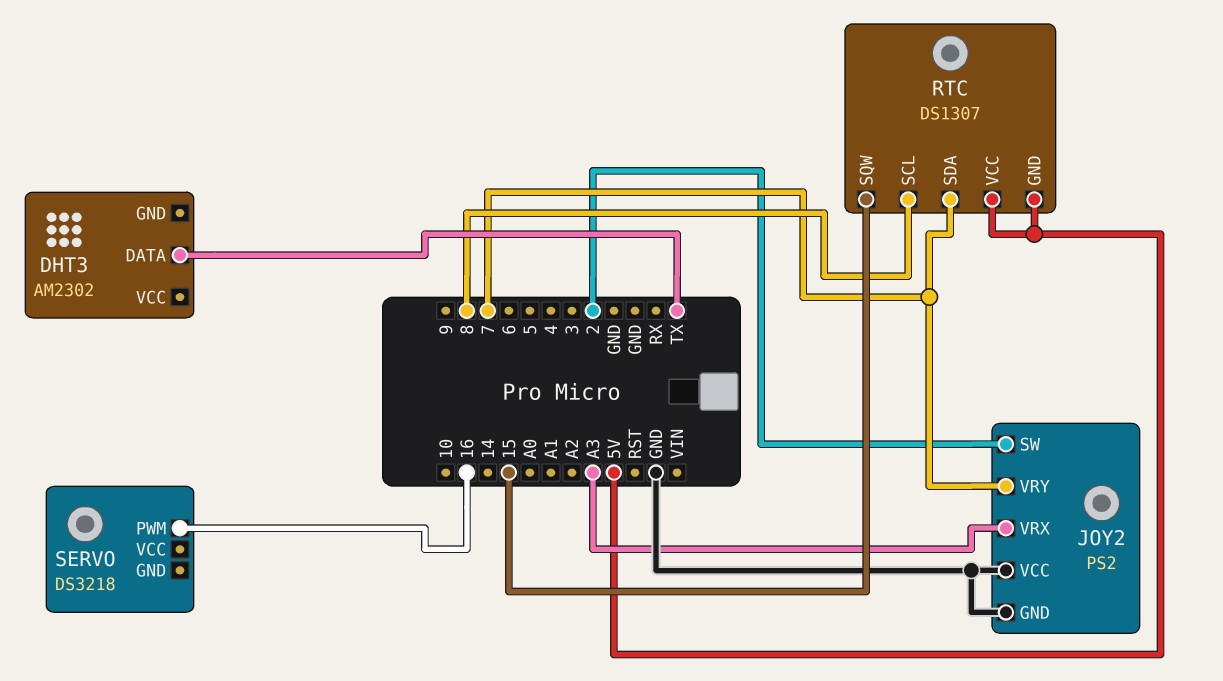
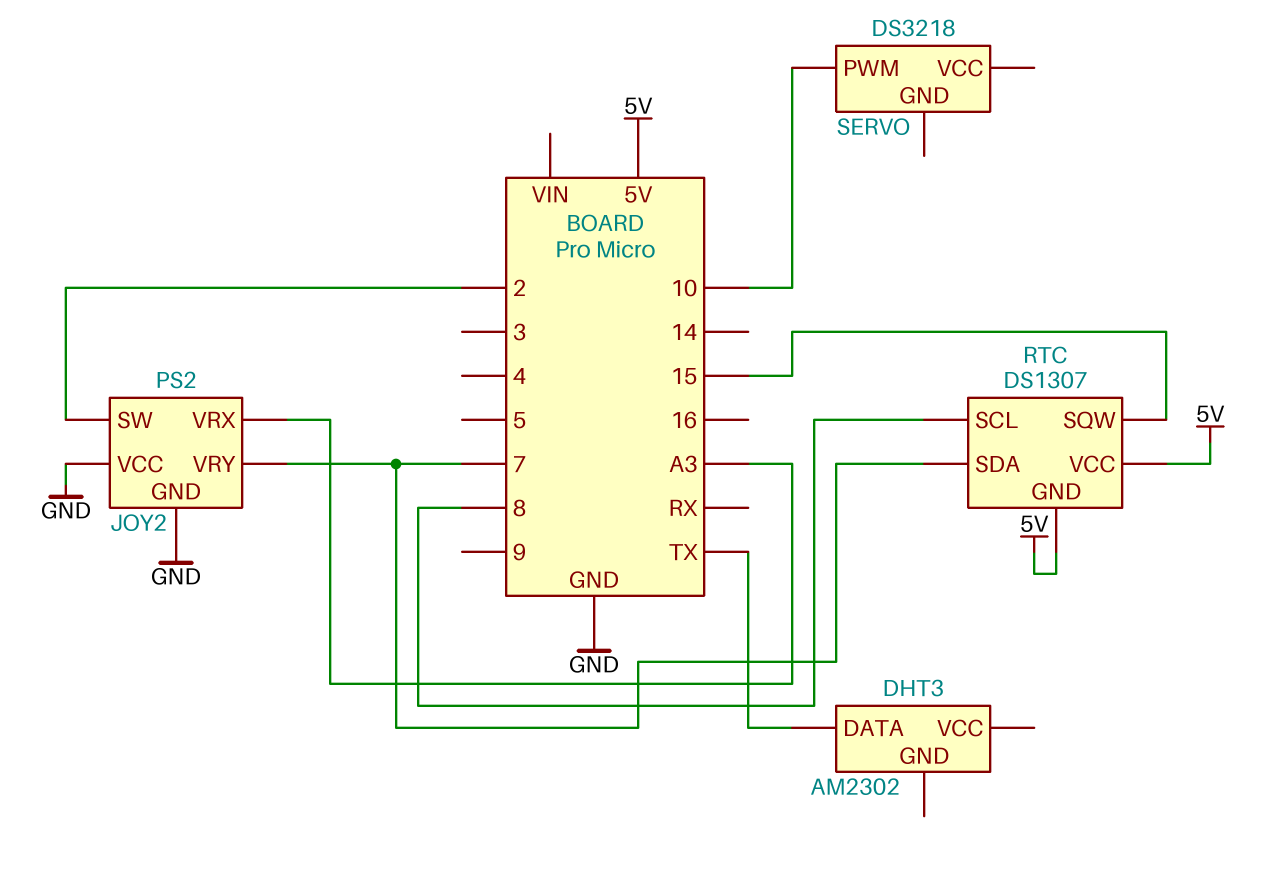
SERVO pin PWM: 16 -> 10

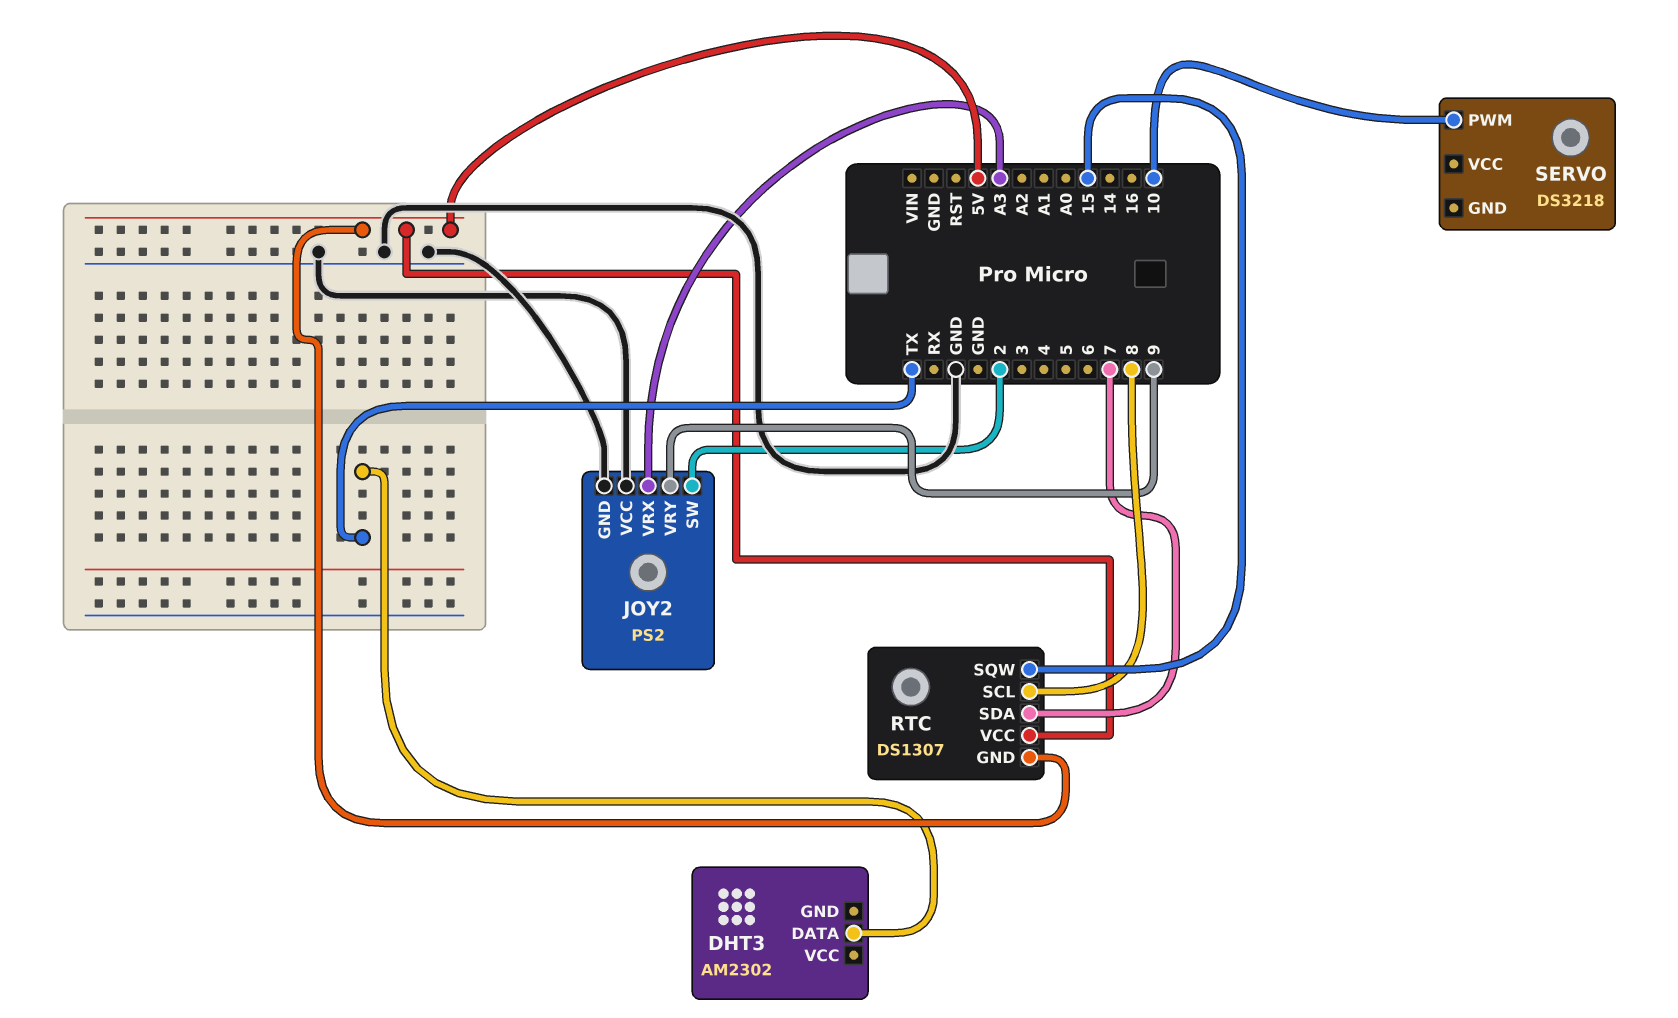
JOY2 pin VRY: 7 -> 9

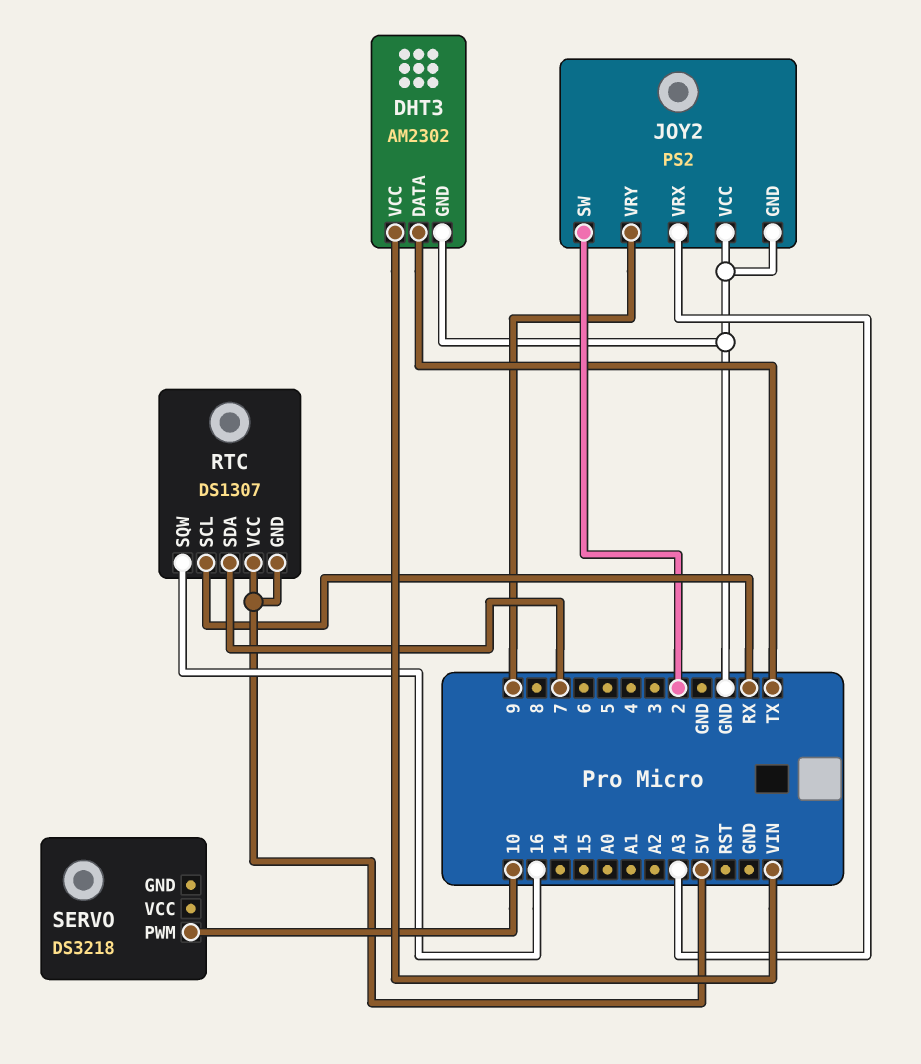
DHT3 pin GND: none -> GND
DHT3 pin VCC: none -> VIN
RTC pin SCL: 8 -> RX
RTC pin SQW: 15 -> 16

